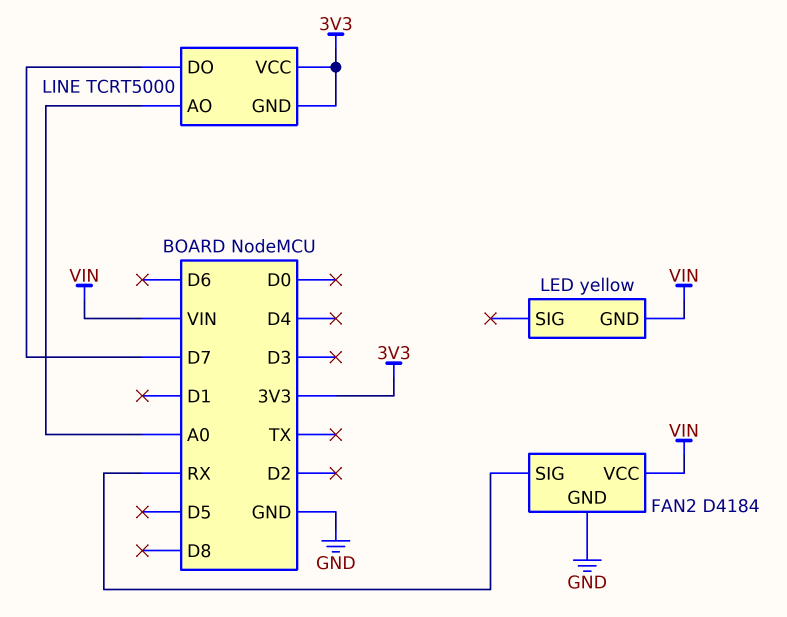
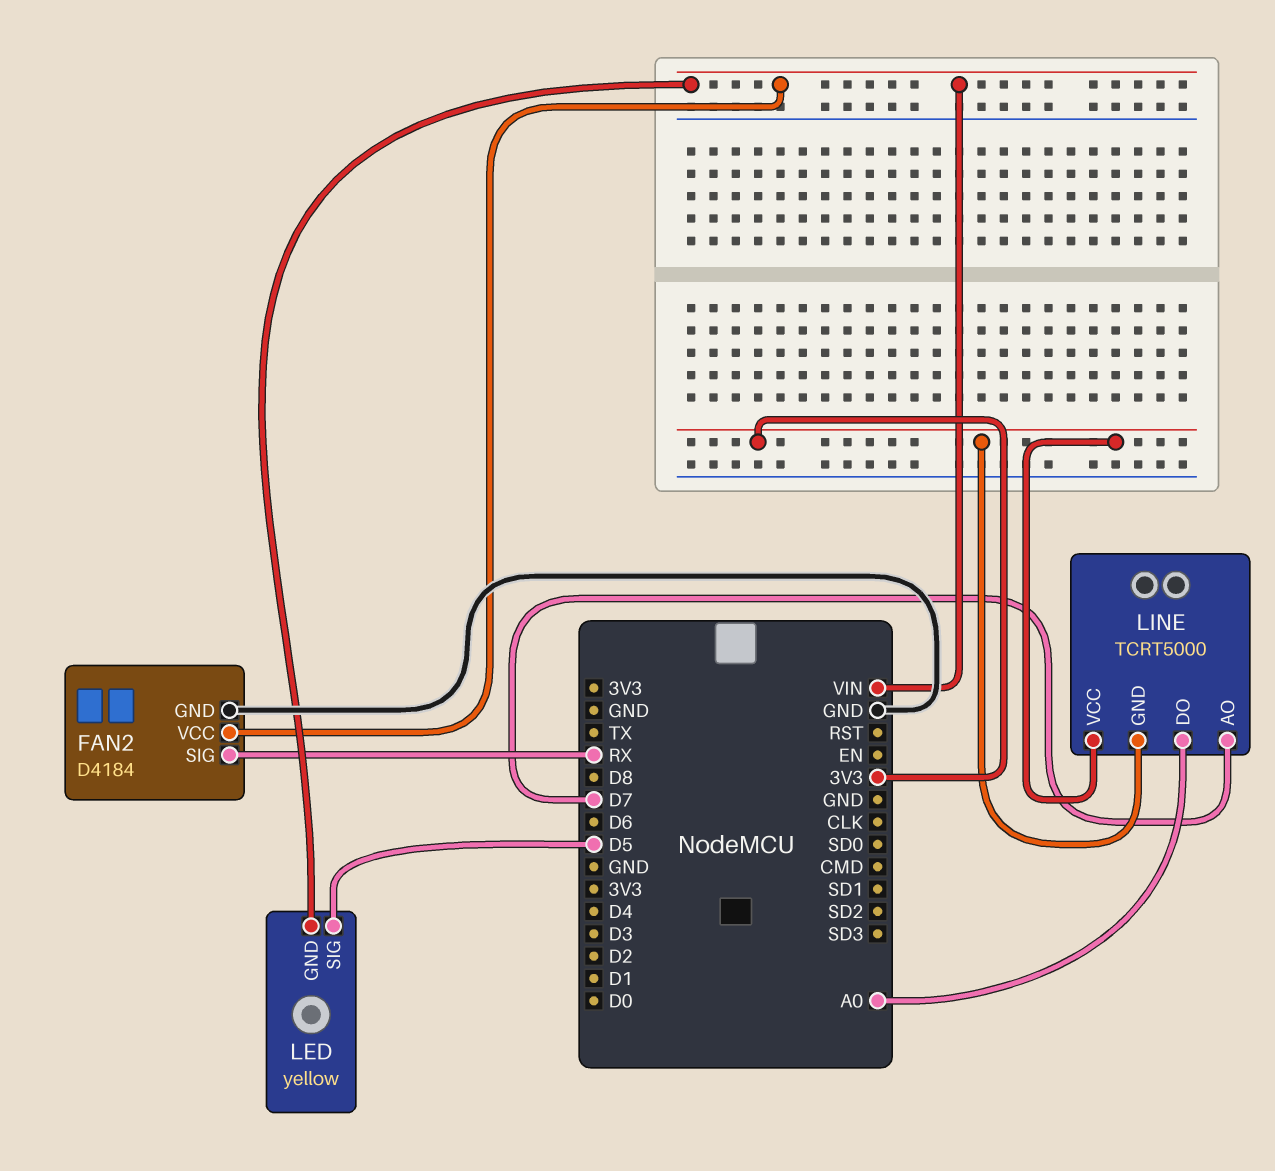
LED pin SIG: none -> D5
LINE pin AO: A0 -> D7
LINE pin DO: D7 -> A0

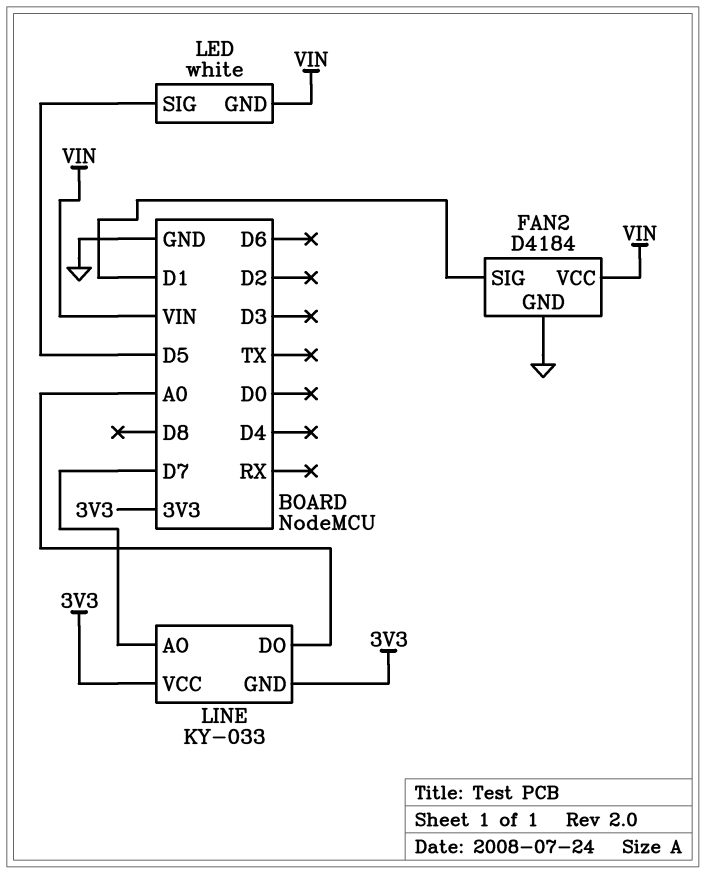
FAN2 pin SIG: RX -> D1
LED: yellow -> white
LINE: TCRT5000 -> KY-033

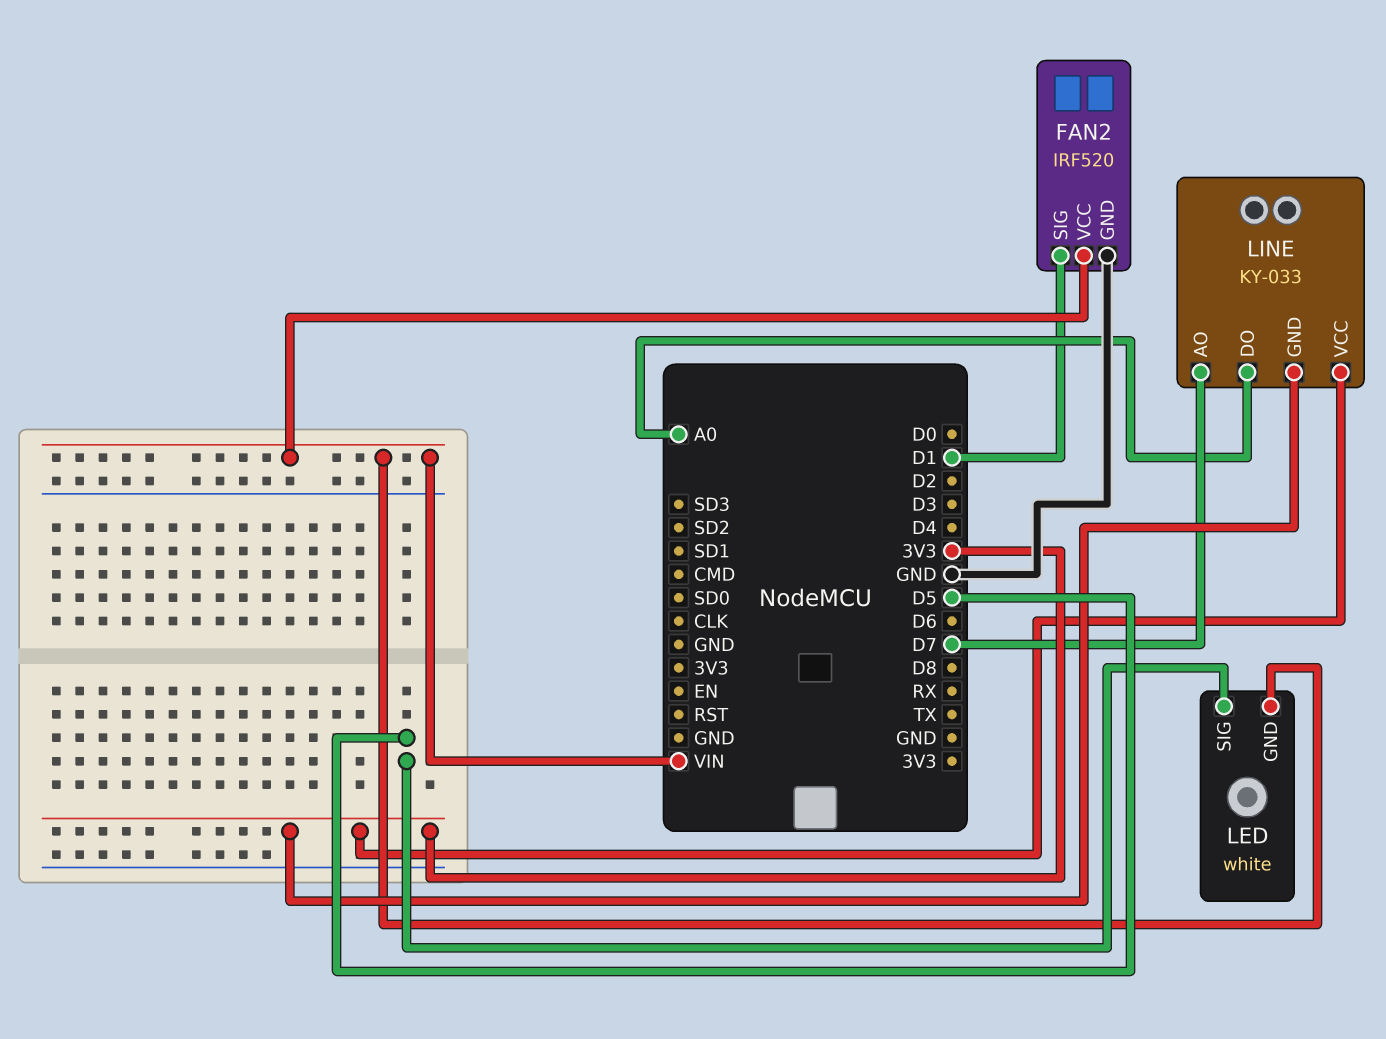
FAN2: D4184 -> IRF520

